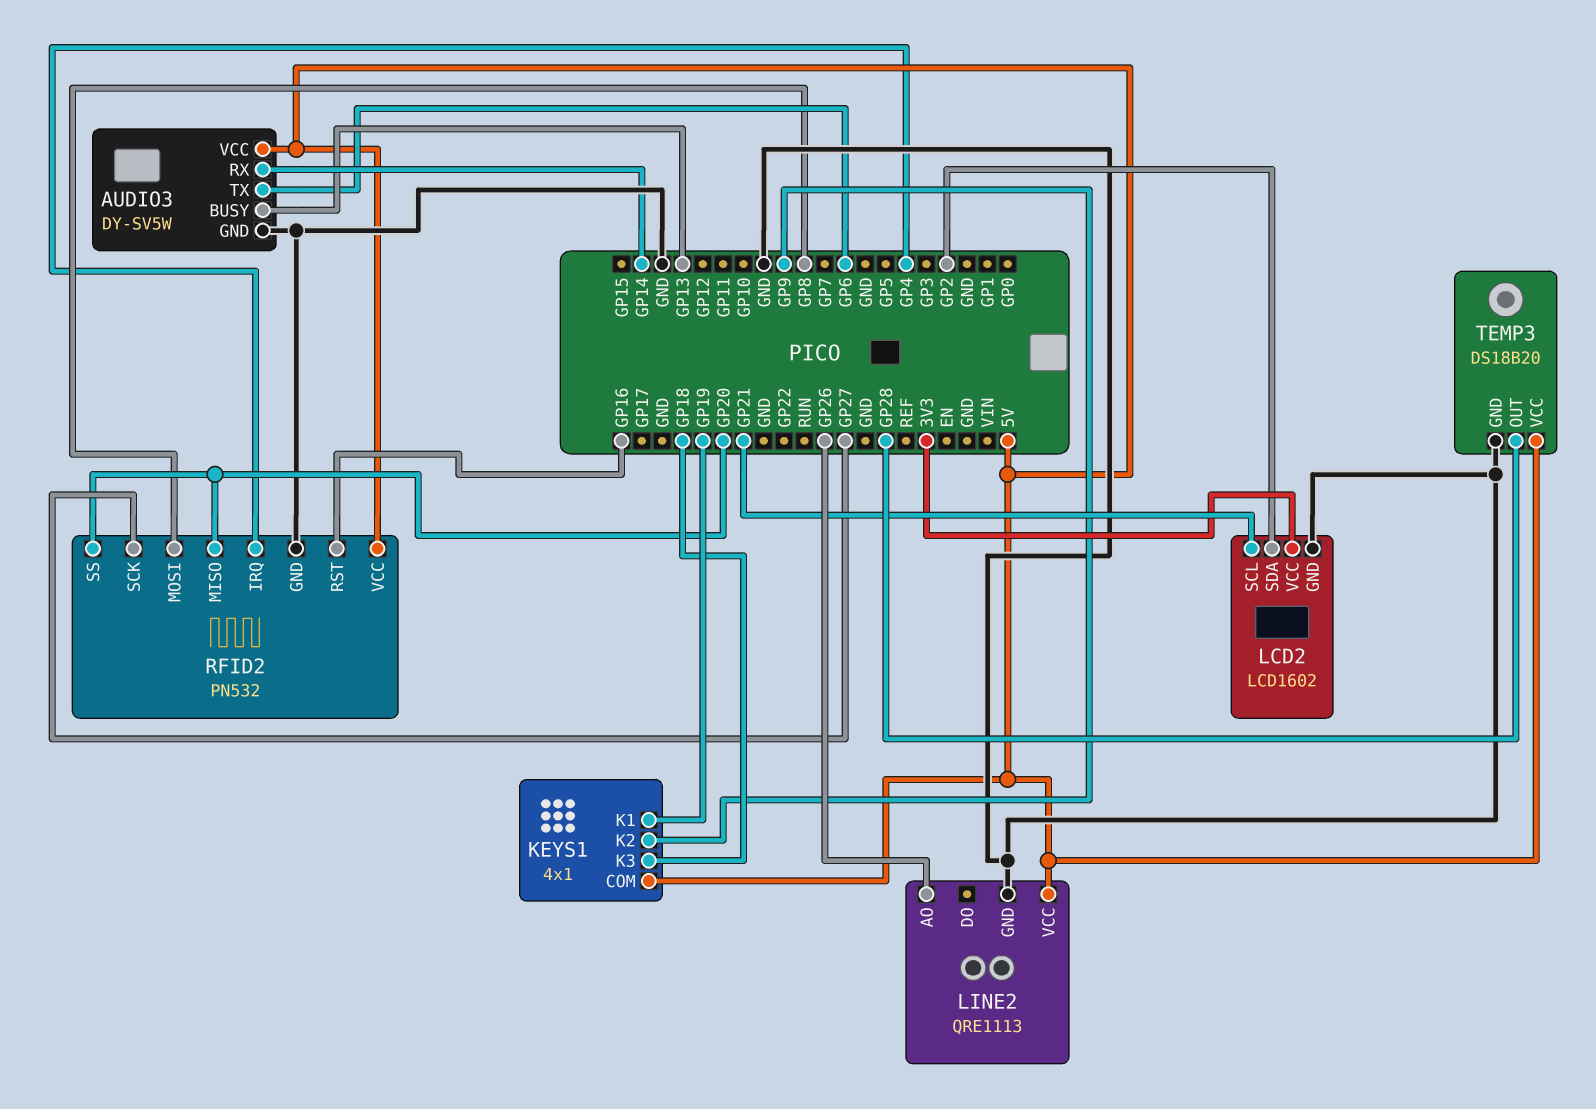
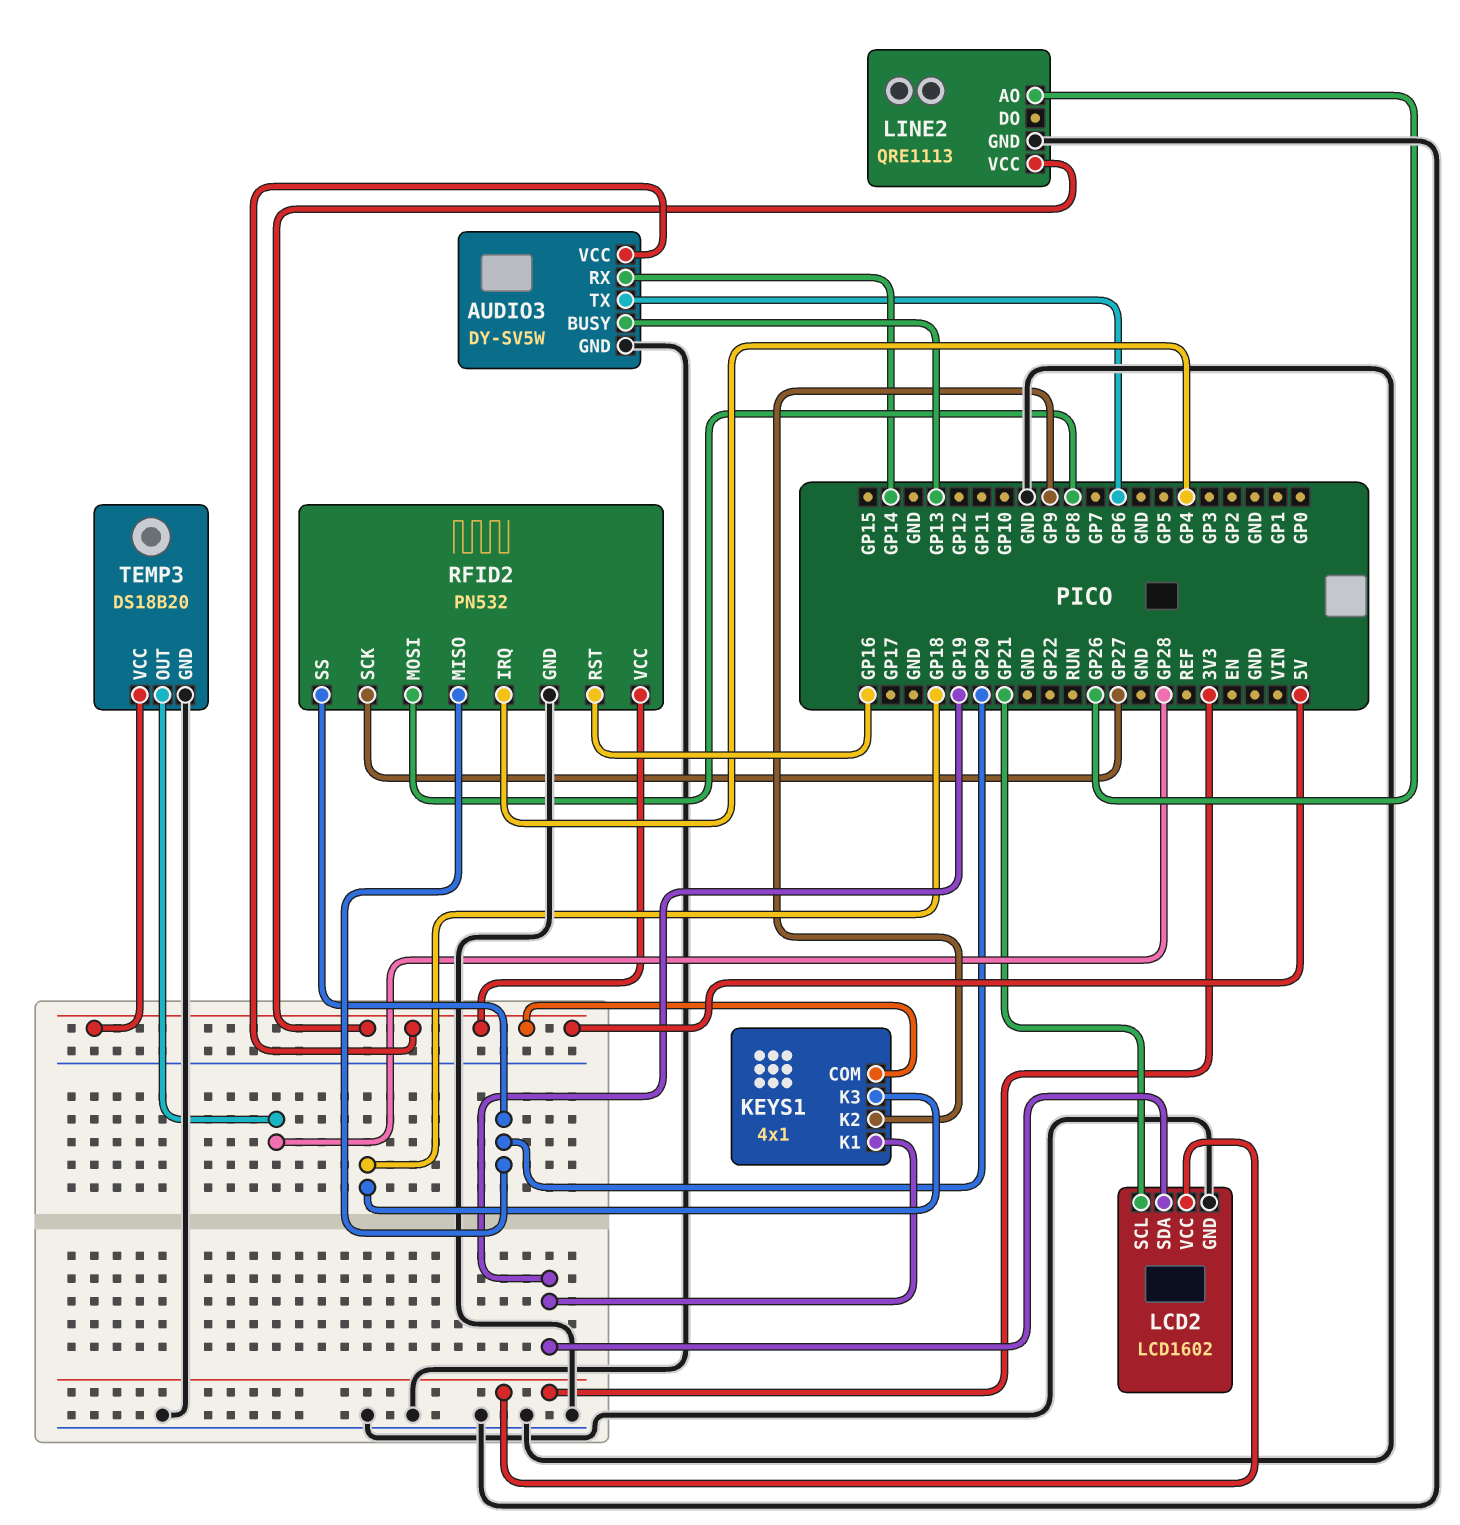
LCD2 pin SDA: GP2 -> GP19

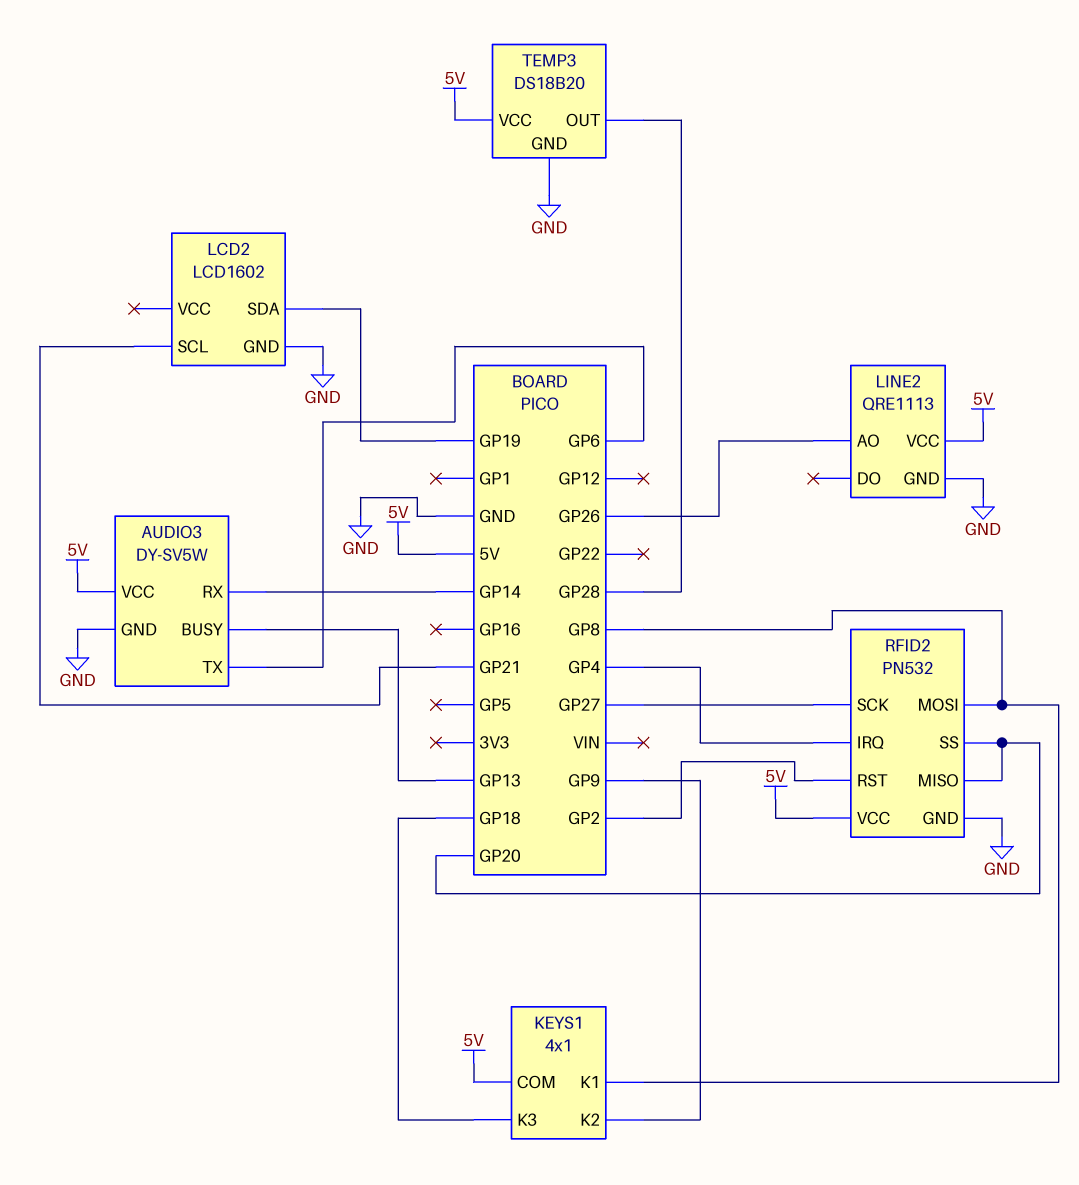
KEYS1 pin K1: GP19 -> GP8
LCD2 pin VCC: 3V3 -> none
RFID2 pin RST: GP16 -> GP2

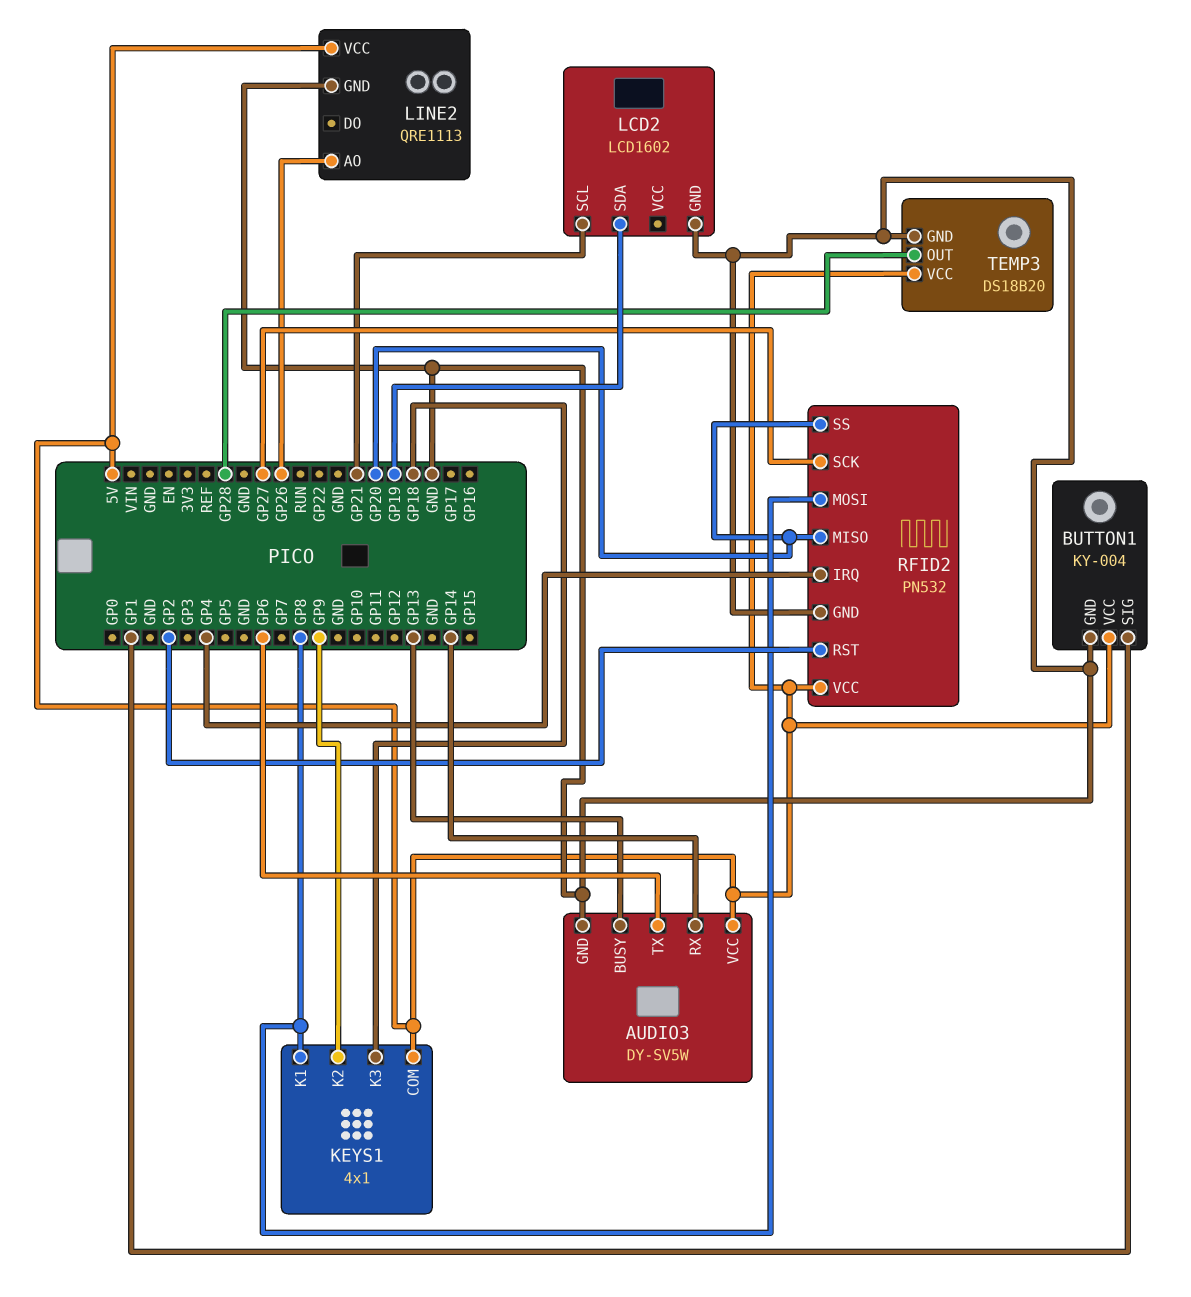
BUTTON1: none -> KY-004
BUTTON1 pin GND: none -> GND
BUTTON1 pin SIG: none -> GP1
BUTTON1 pin VCC: none -> 5V

